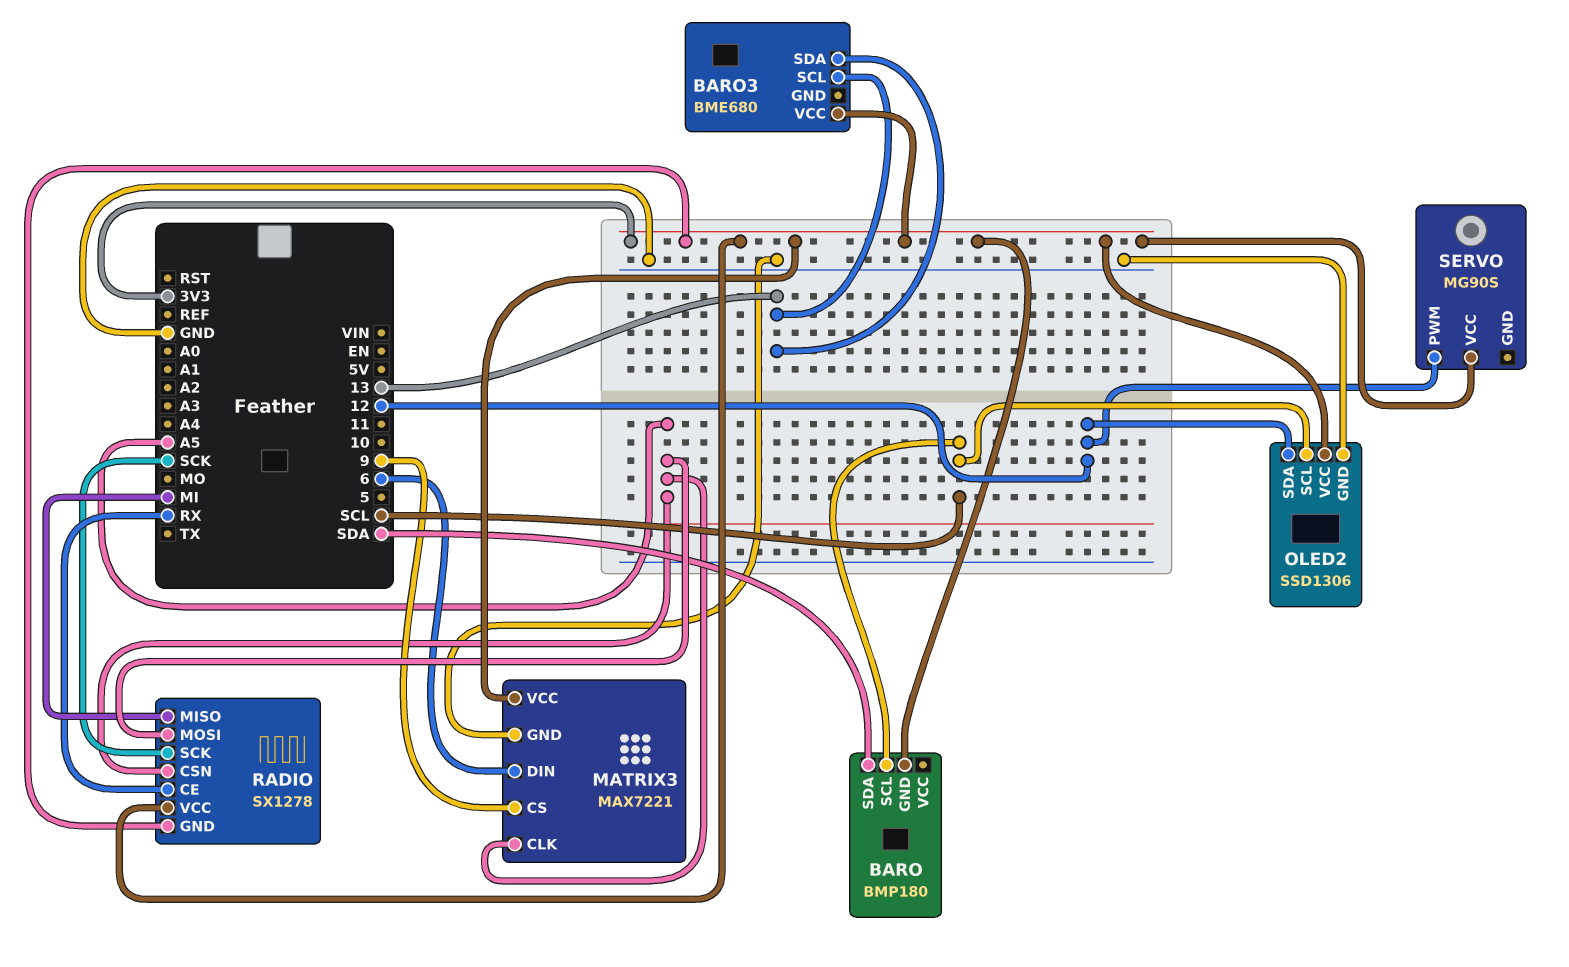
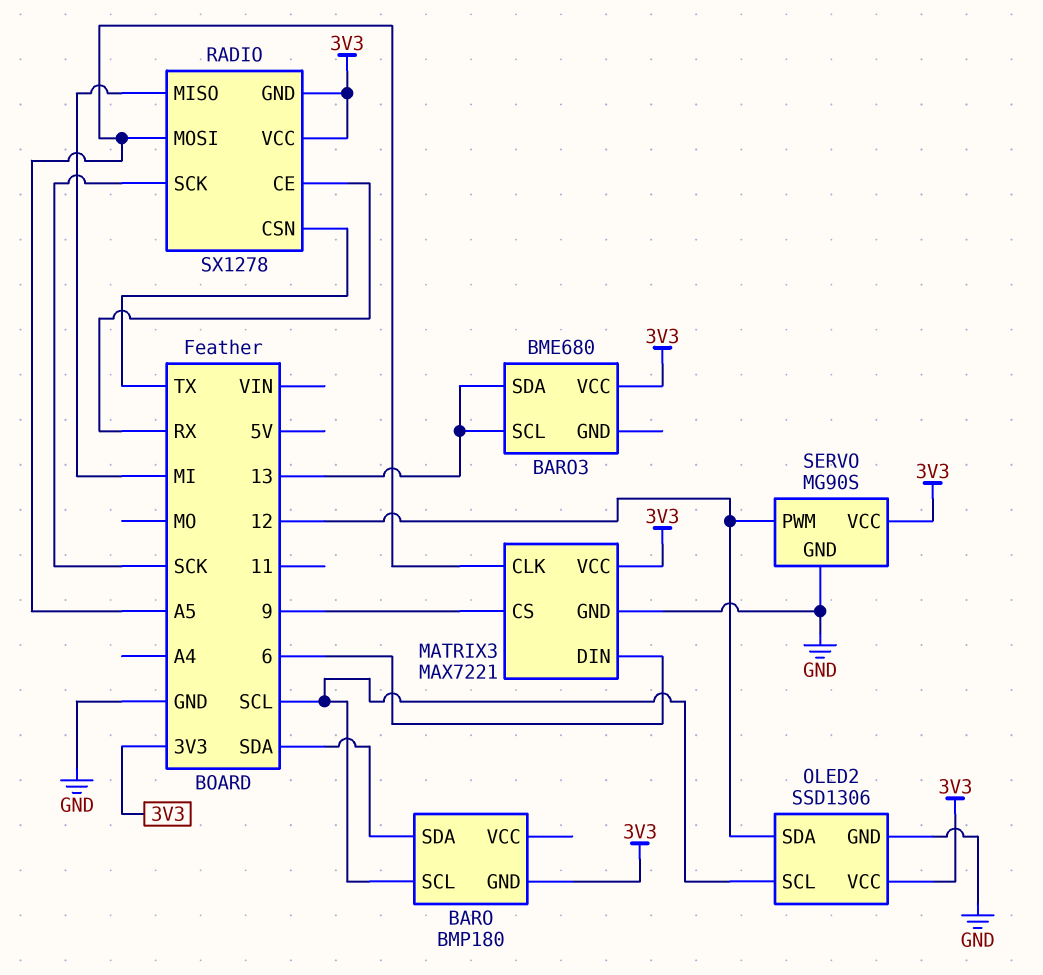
RADIO pin CSN: A5 -> TX
SERVO pin GND: none -> GND

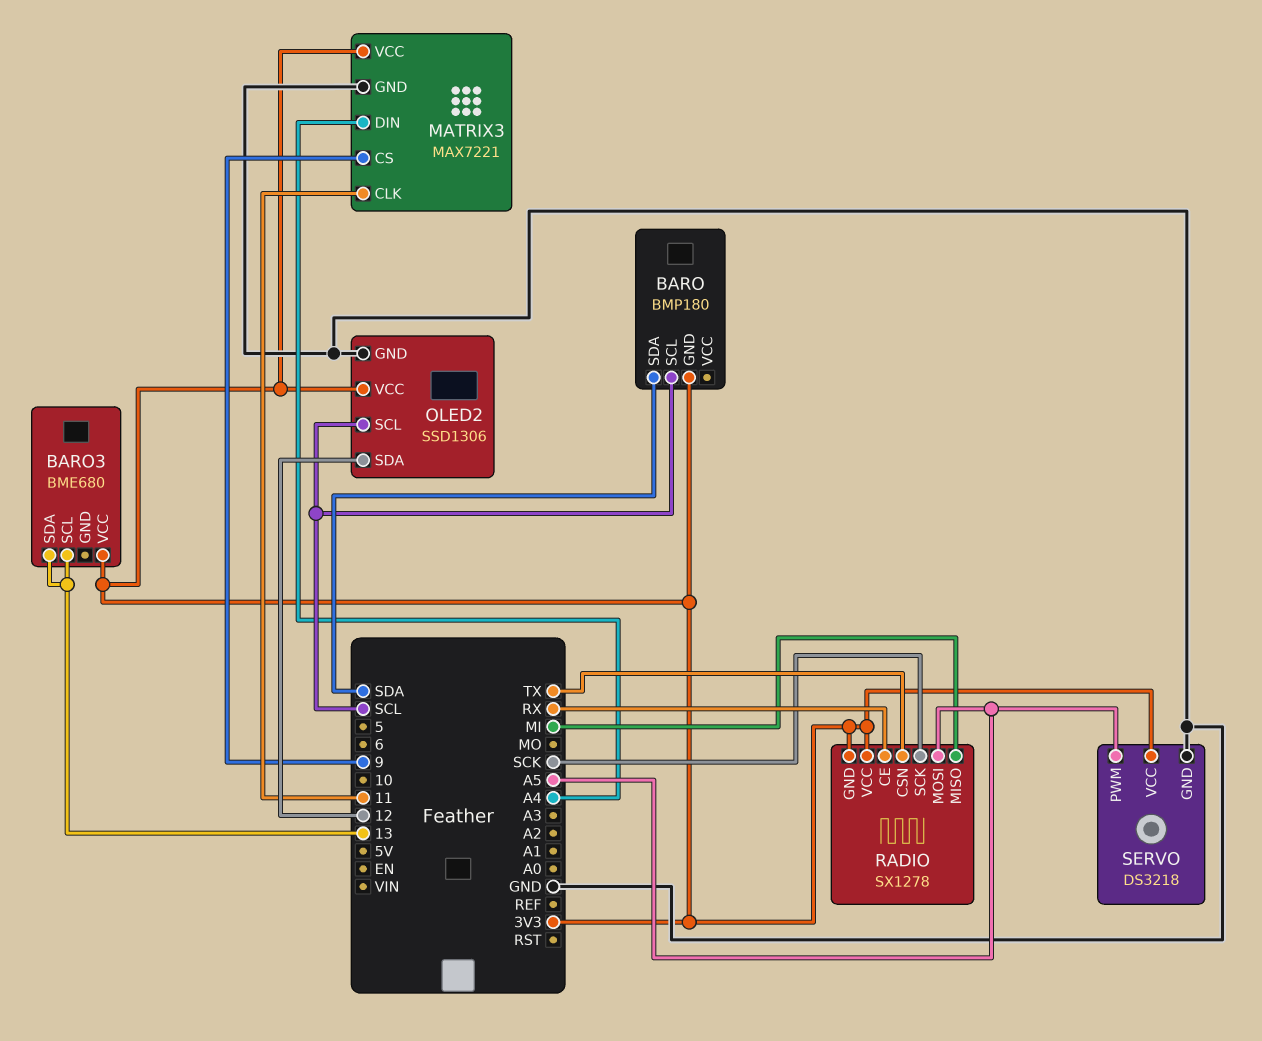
MATRIX3 pin CLK: A5 -> 11
MATRIX3 pin DIN: 6 -> A4
SERVO: MG90S -> DS3218
SERVO pin PWM: 12 -> A5

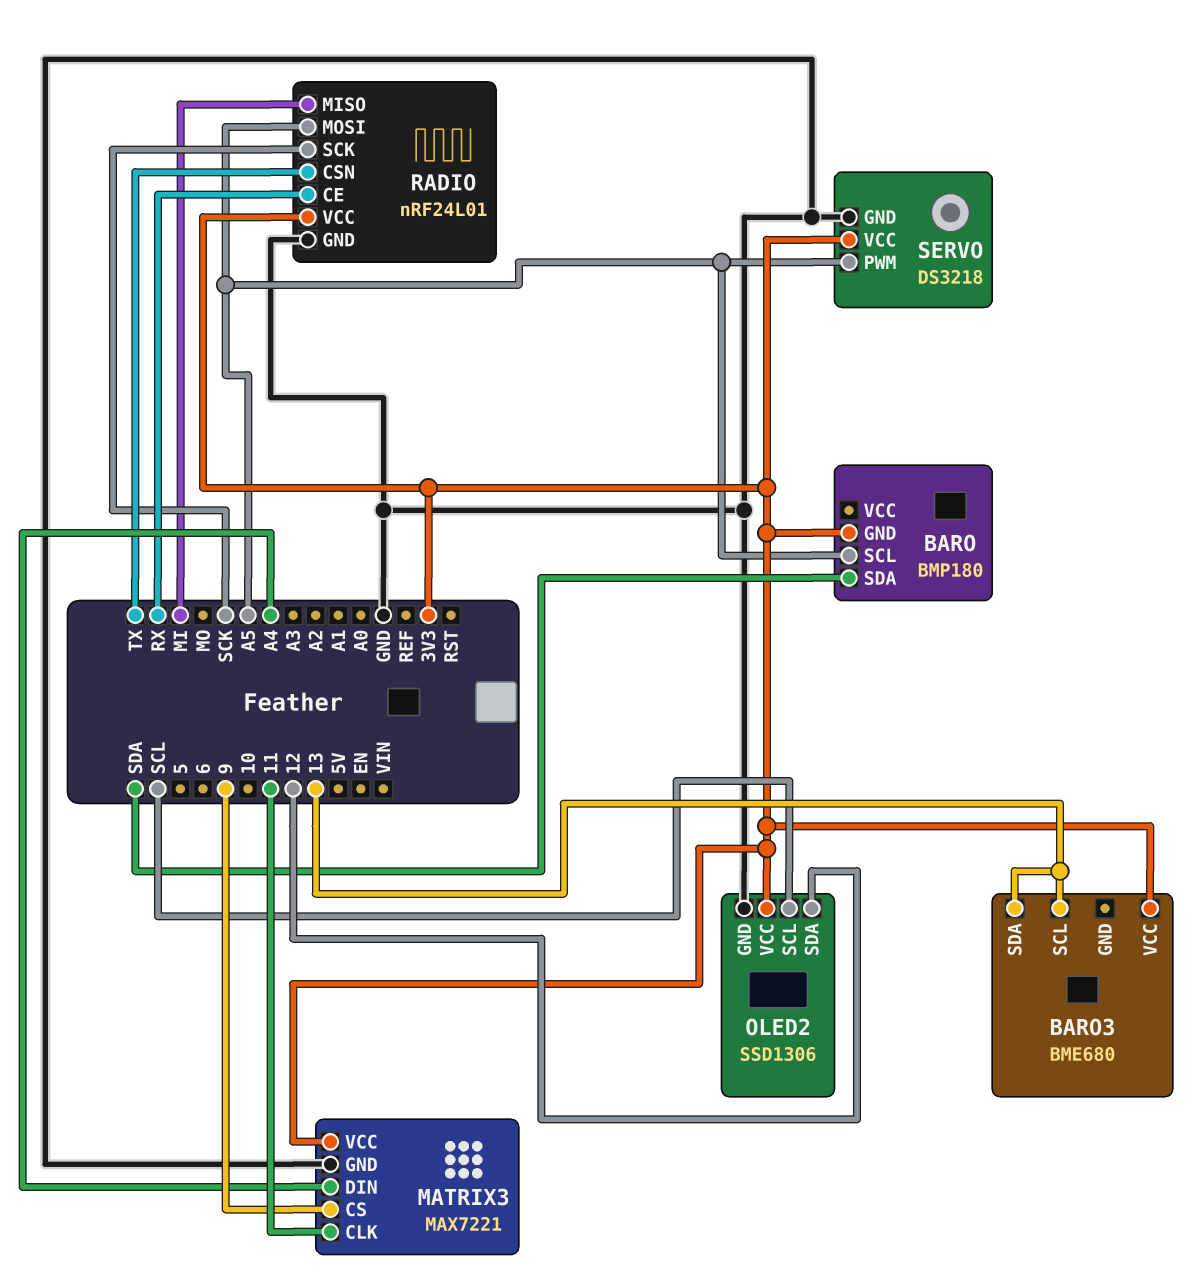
BARO pin SCL: SCL -> A5
RADIO: SX1278 -> nRF24L01
RADIO pin GND: 3V3 -> GND

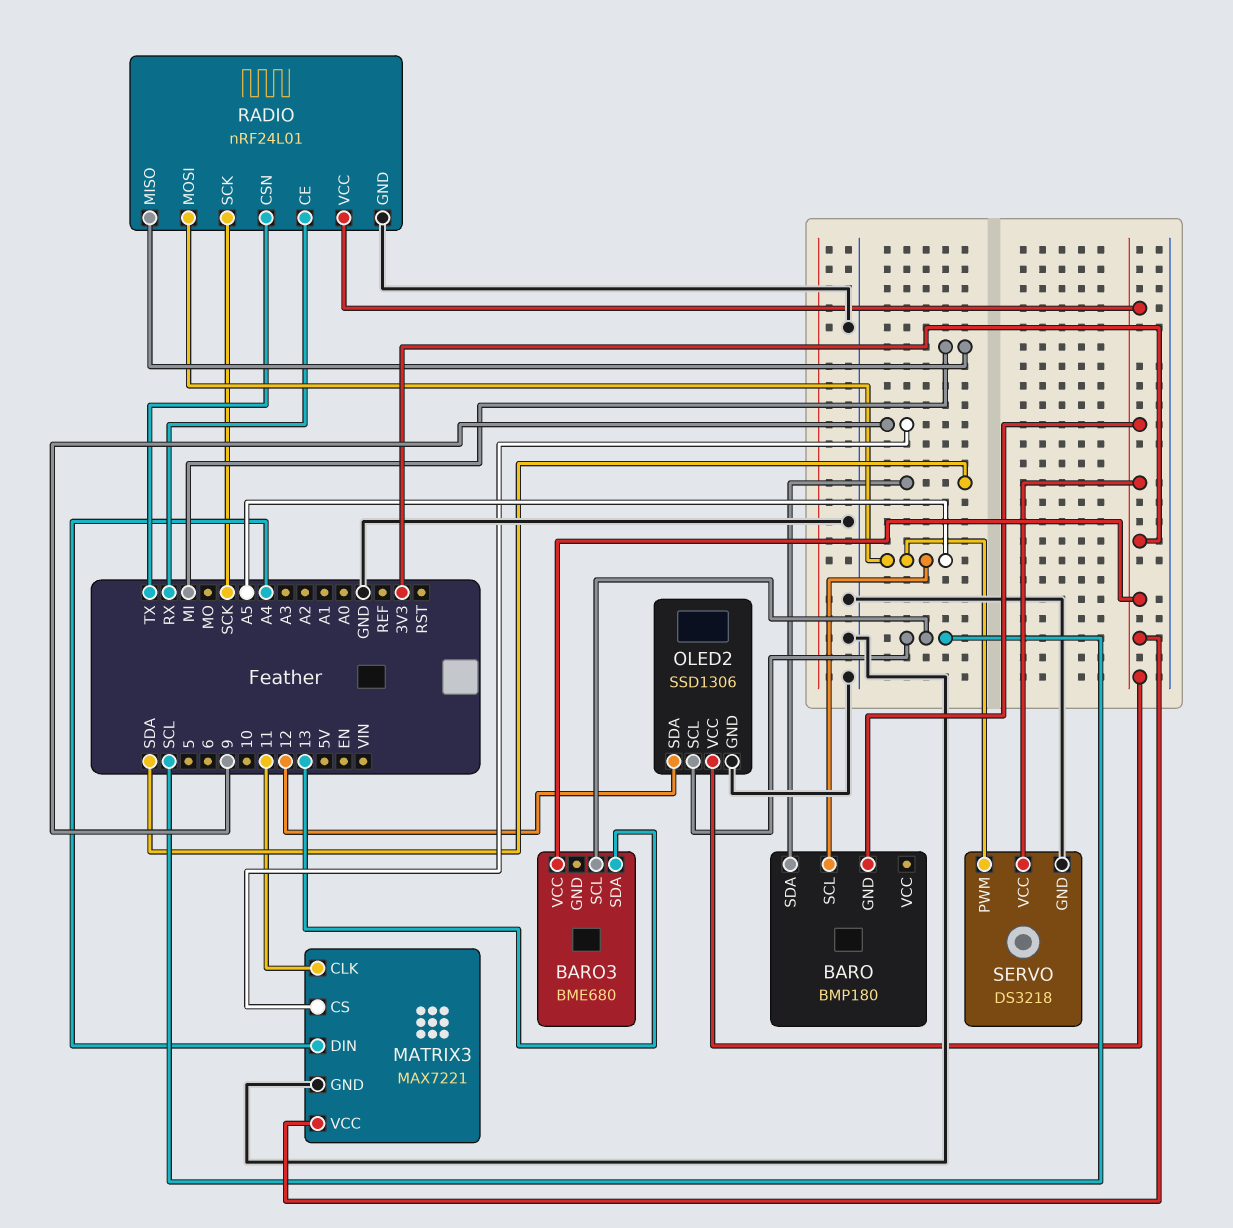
BARO3 pin SCL: 13 -> SCL

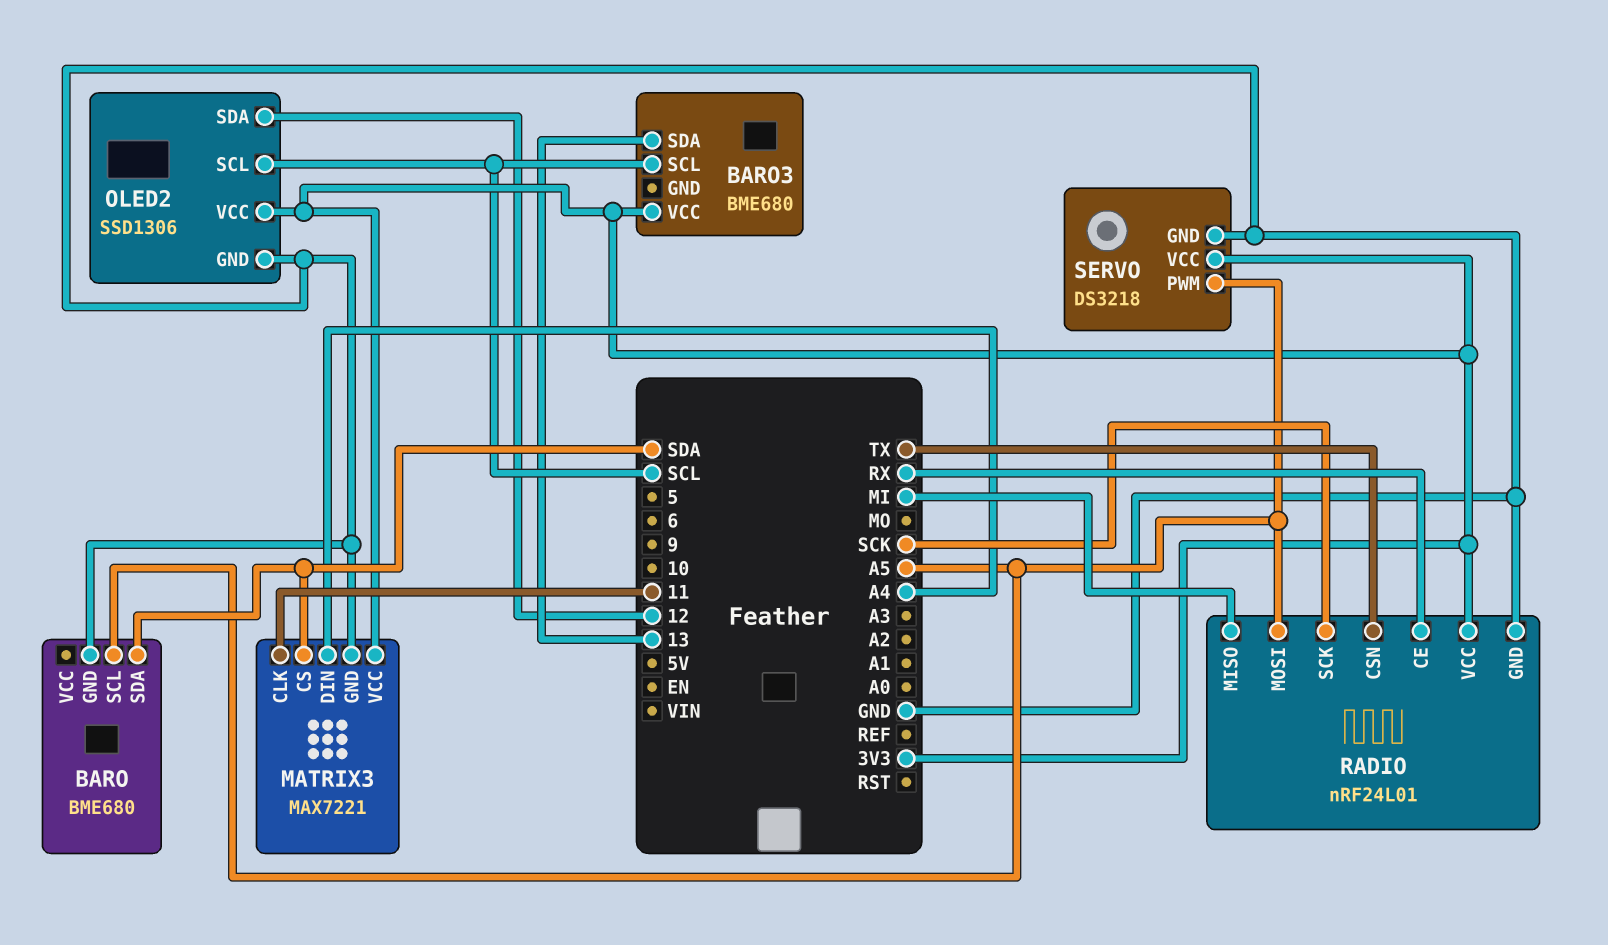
BARO: BMP180 -> BME680
BARO pin GND: 3V3 -> GND
MATRIX3 pin CS: 9 -> SDA

